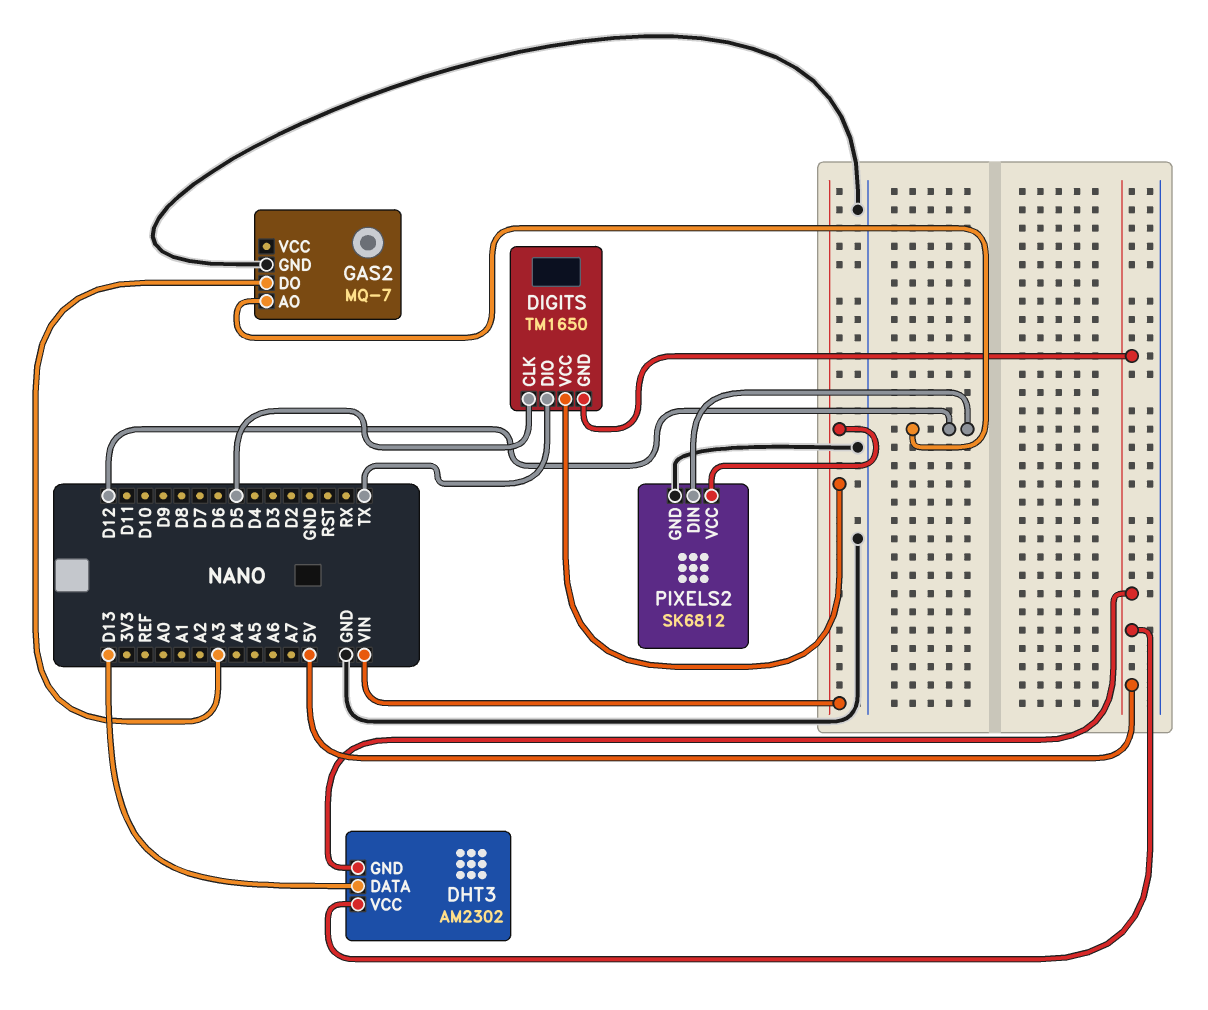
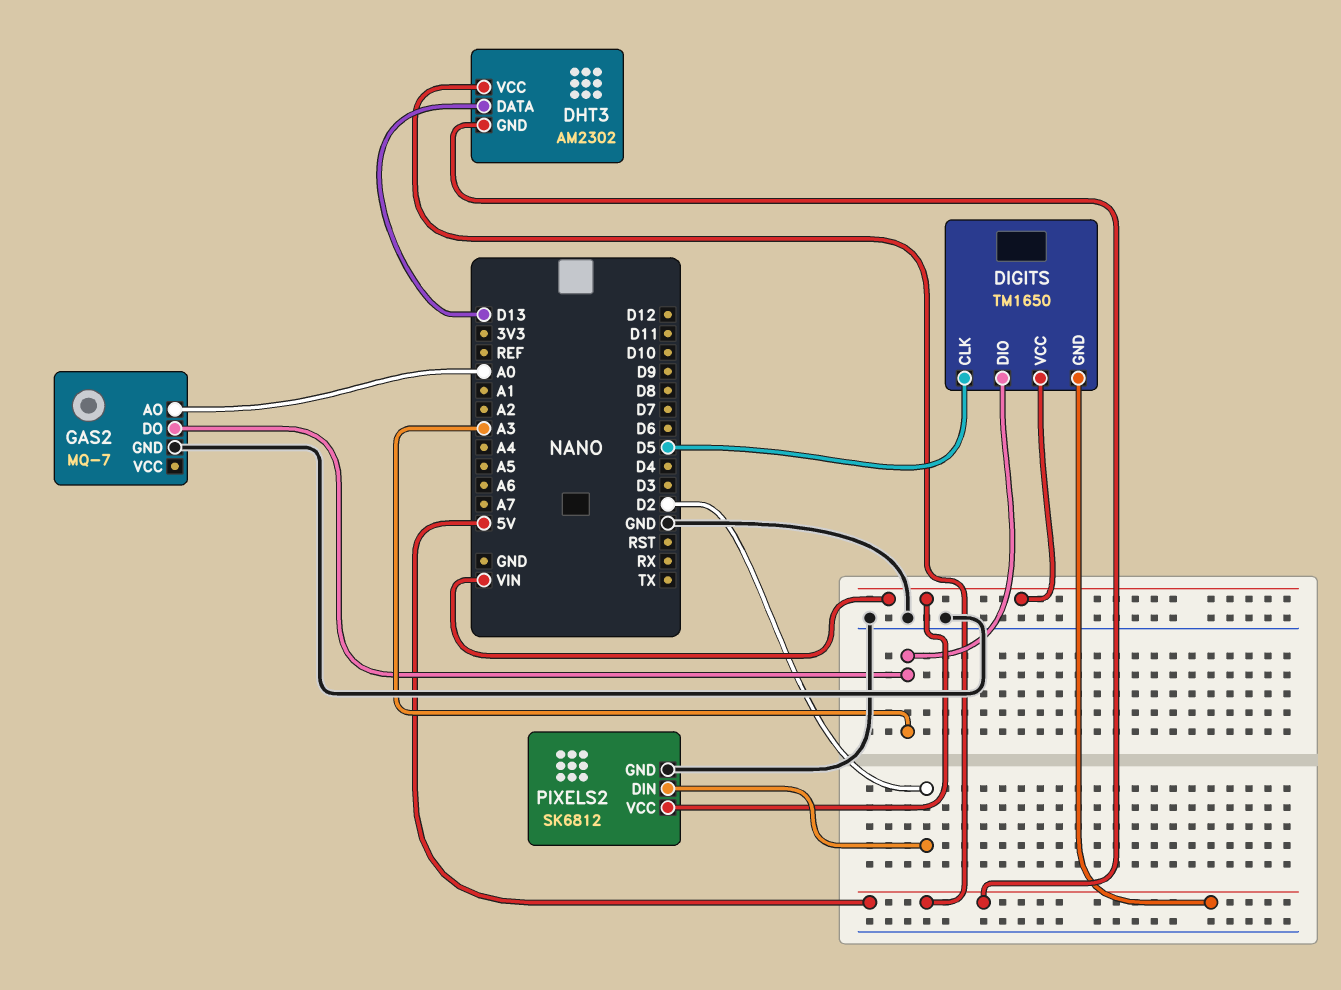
DIGITS pin DIO: TX -> A3
GAS2 pin AO: D12 -> A0
PIXELS2 pin DIN: D12 -> D2

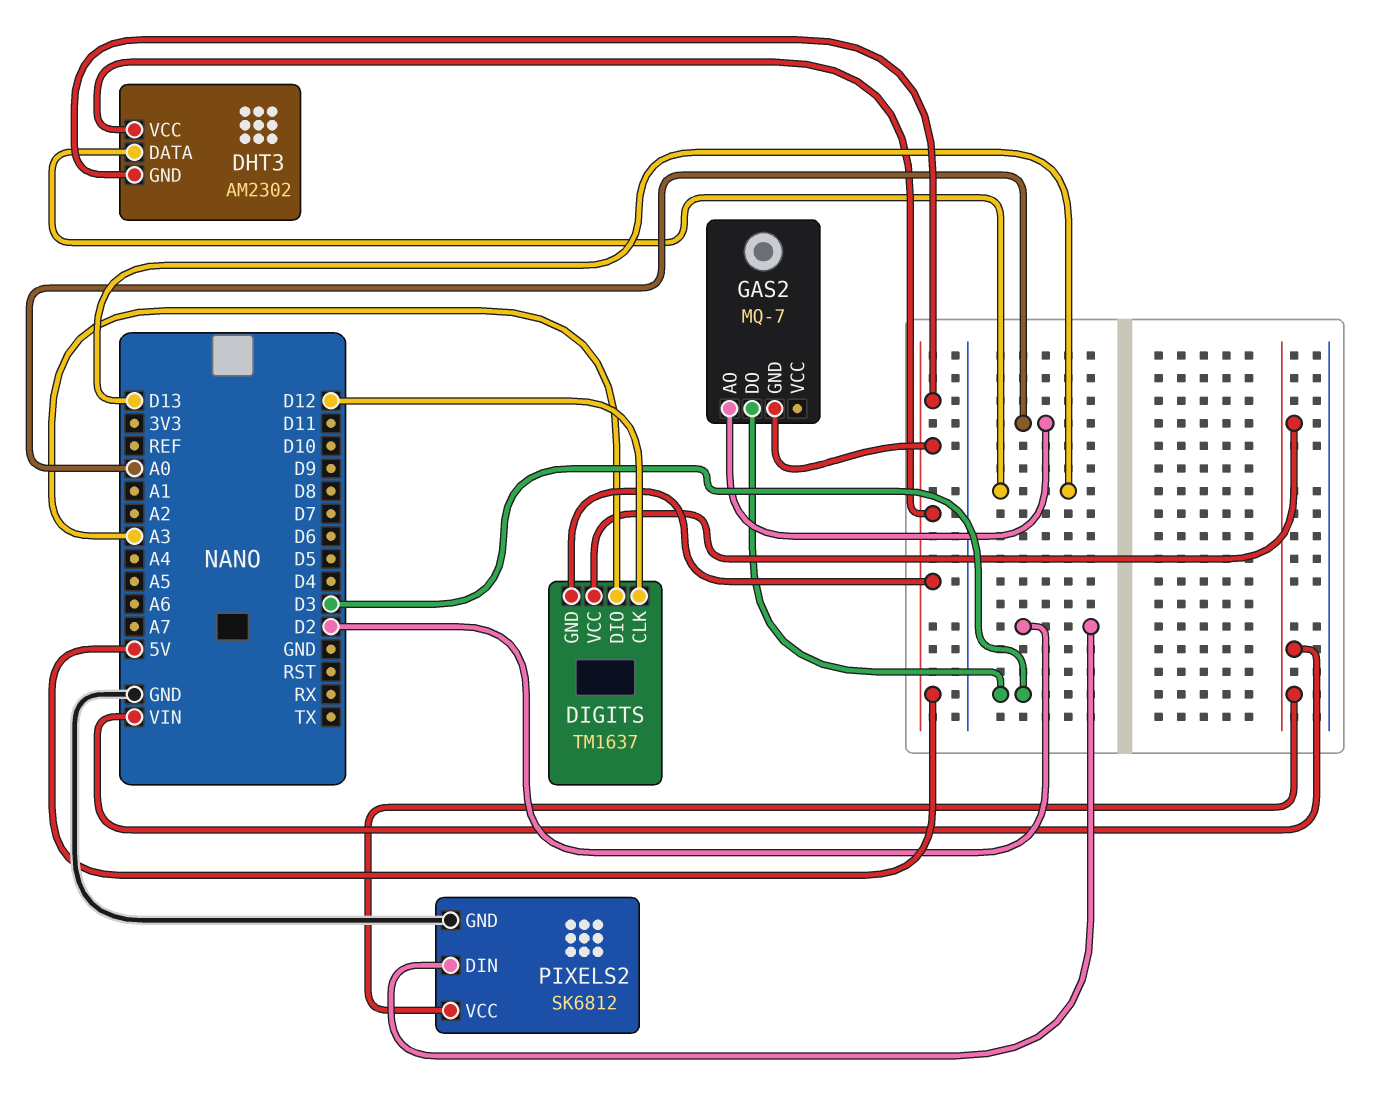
DIGITS: TM1650 -> TM1637
DIGITS pin CLK: D5 -> D12
GAS2 pin DO: A3 -> D3
GAS2 pin GND: GND -> 5V

